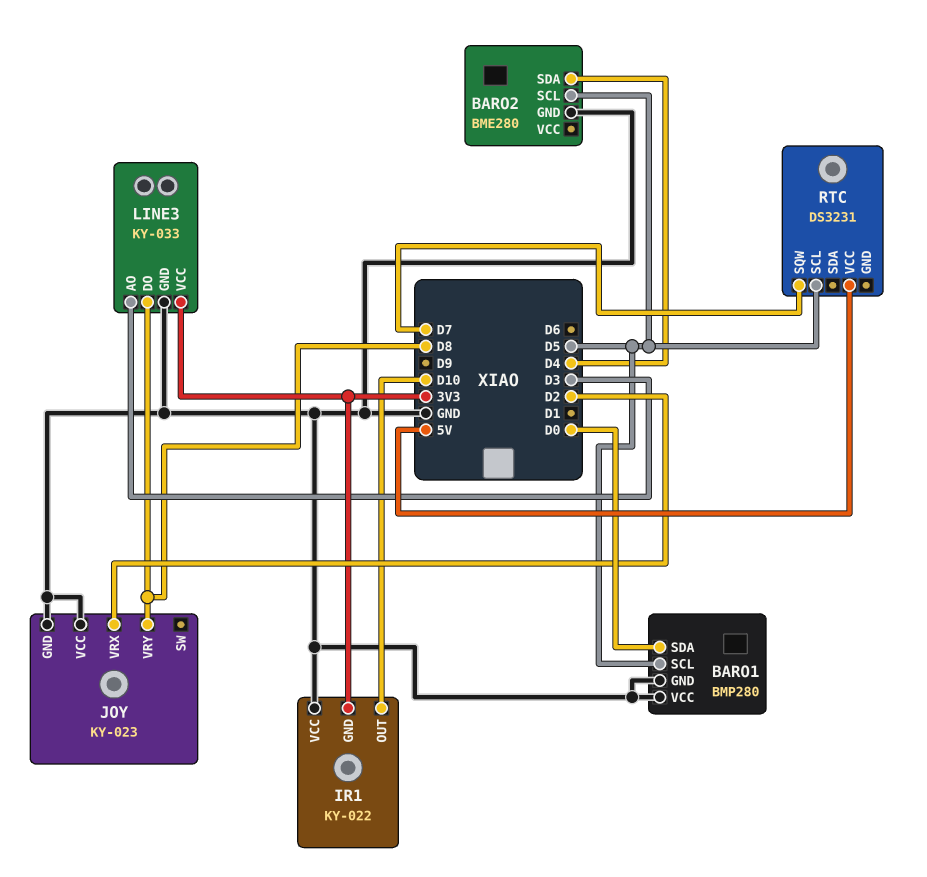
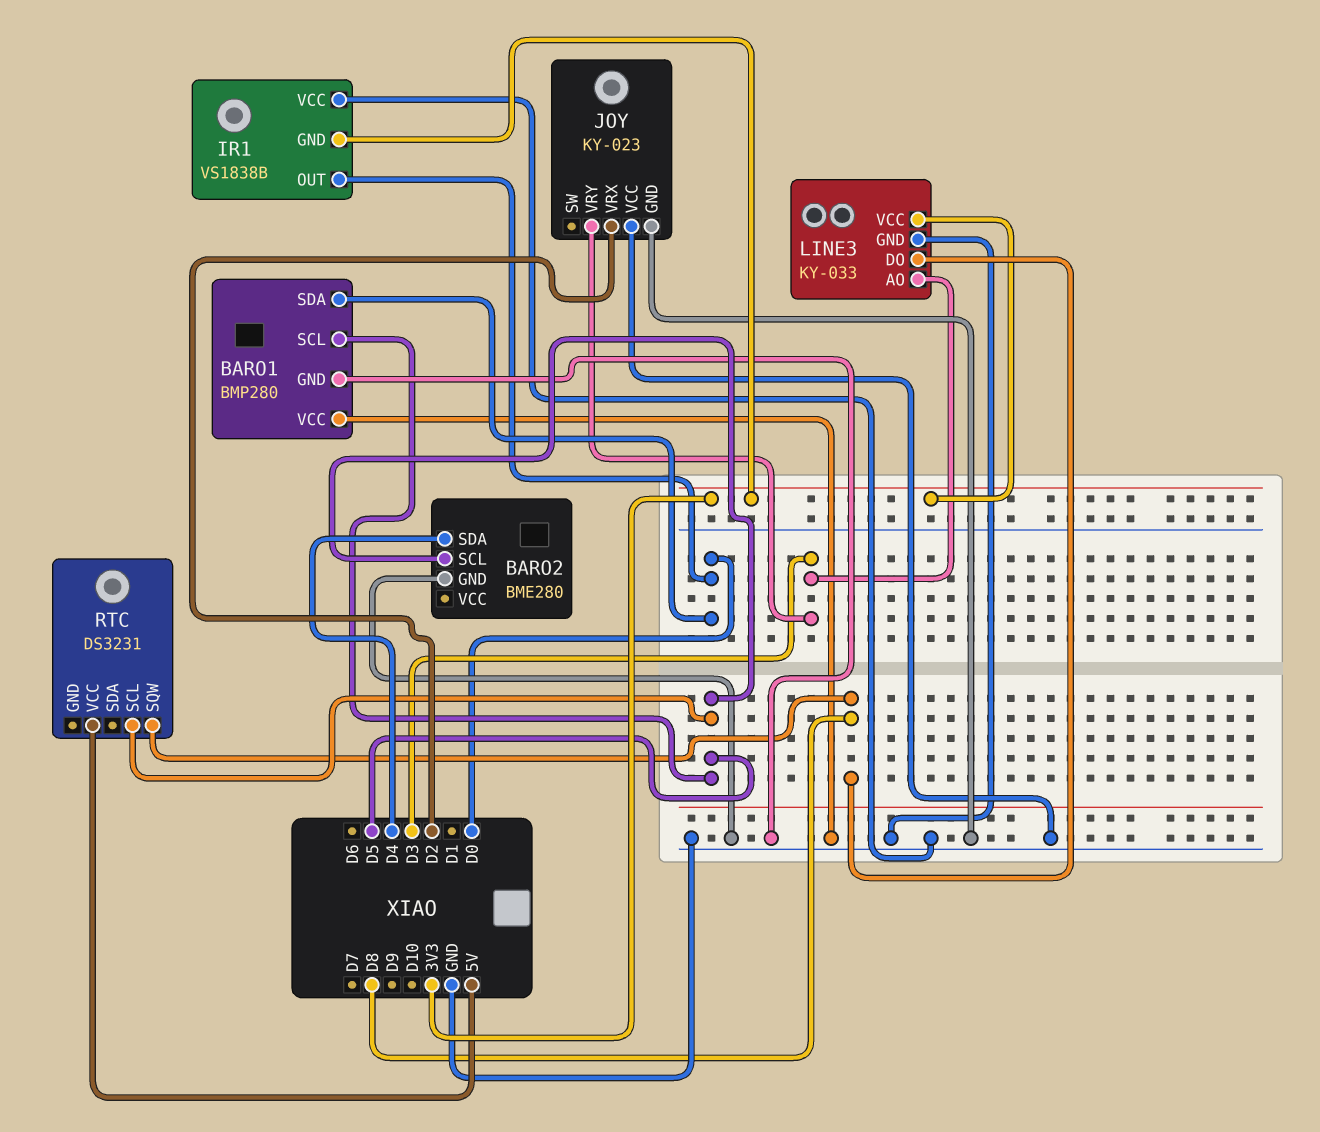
IR1: KY-022 -> VS1838B
IR1 pin OUT: D10 -> D0
JOY pin VRY: D8 -> D3
RTC pin SQW: D7 -> D8

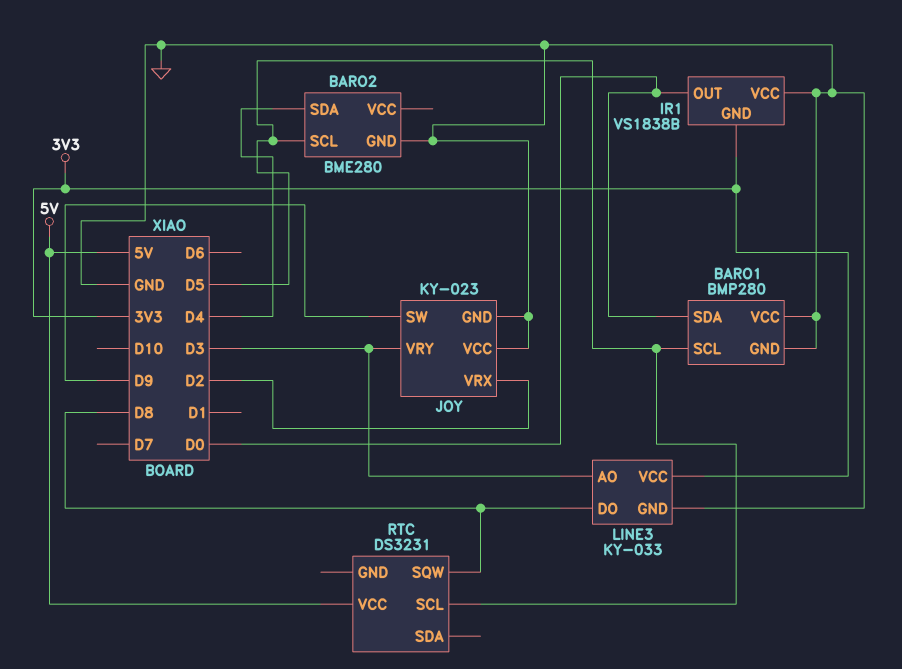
JOY pin SW: none -> D9

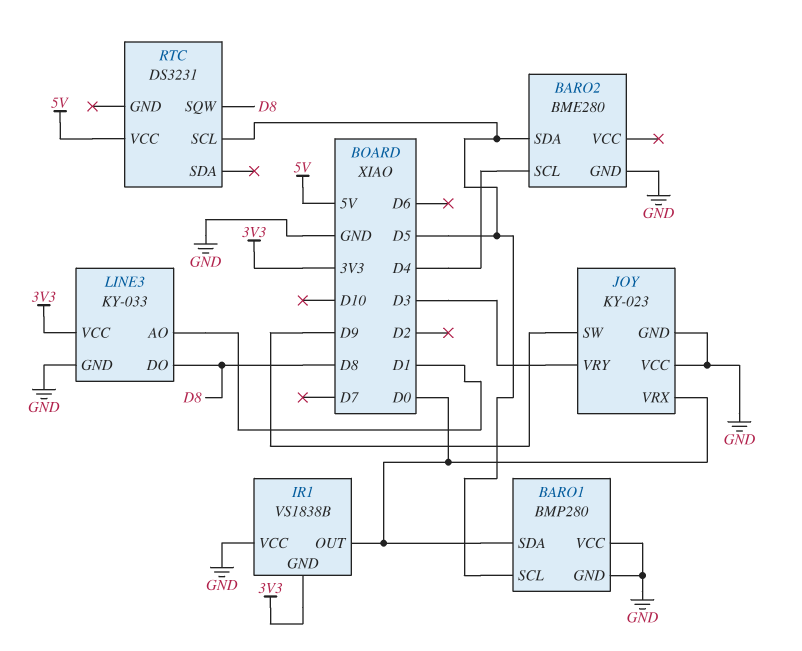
BARO2 pin SCL: D5 -> D4
BARO2 pin SDA: D4 -> D5
JOY pin VRX: D2 -> D0
LINE3 pin AO: D3 -> D1

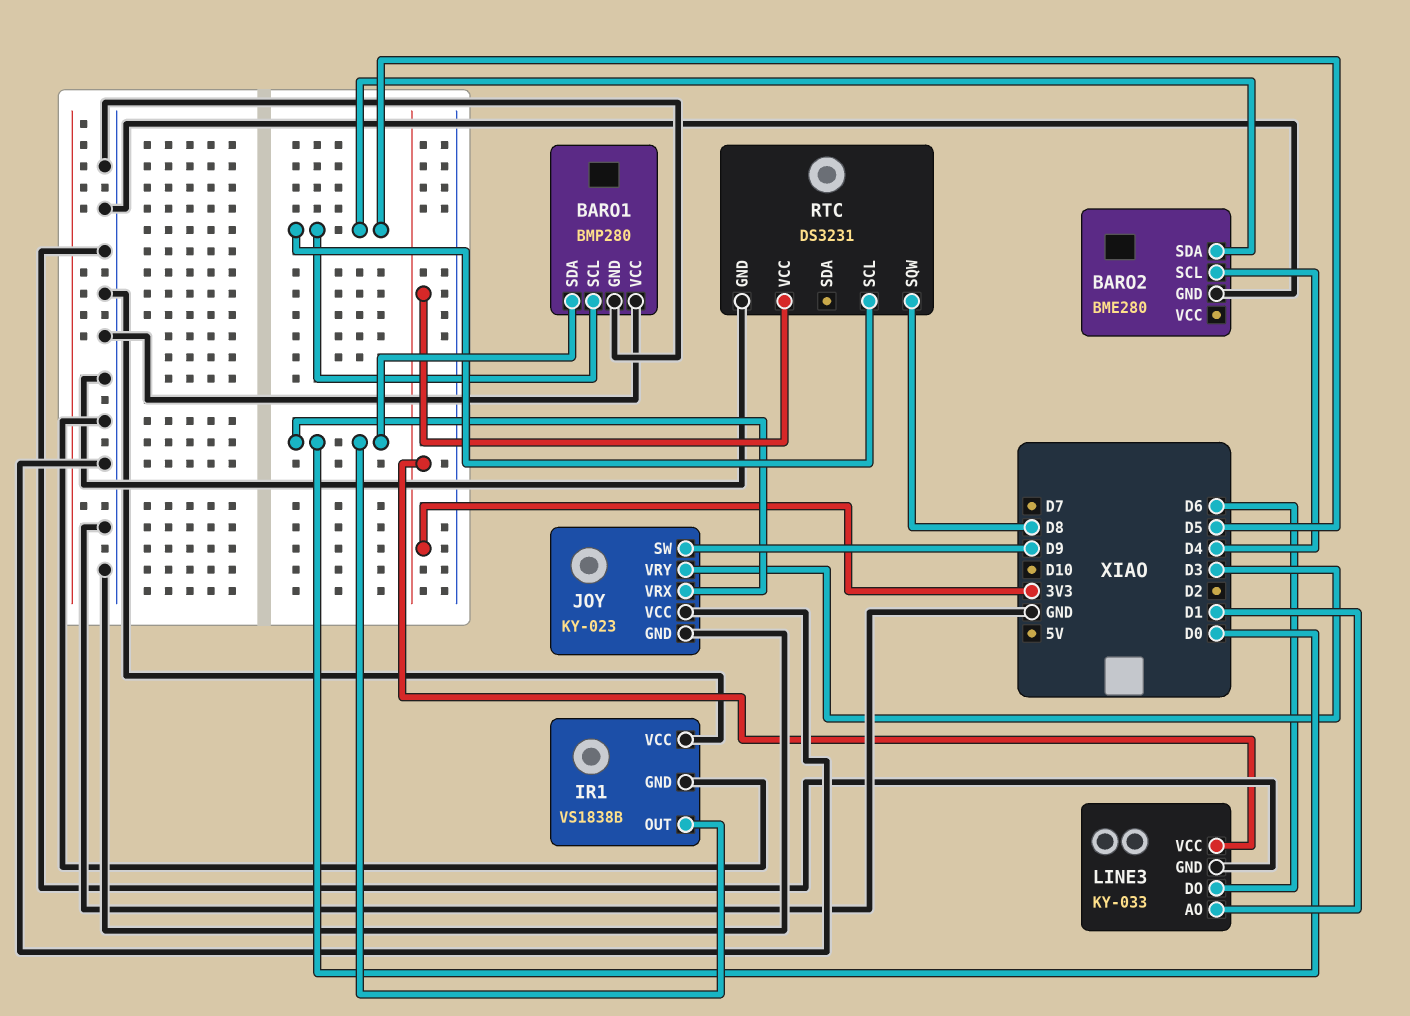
IR1 pin GND: 3V3 -> GND
LINE3 pin DO: D8 -> D6
RTC pin GND: none -> GND
RTC pin VCC: 5V -> 3V3

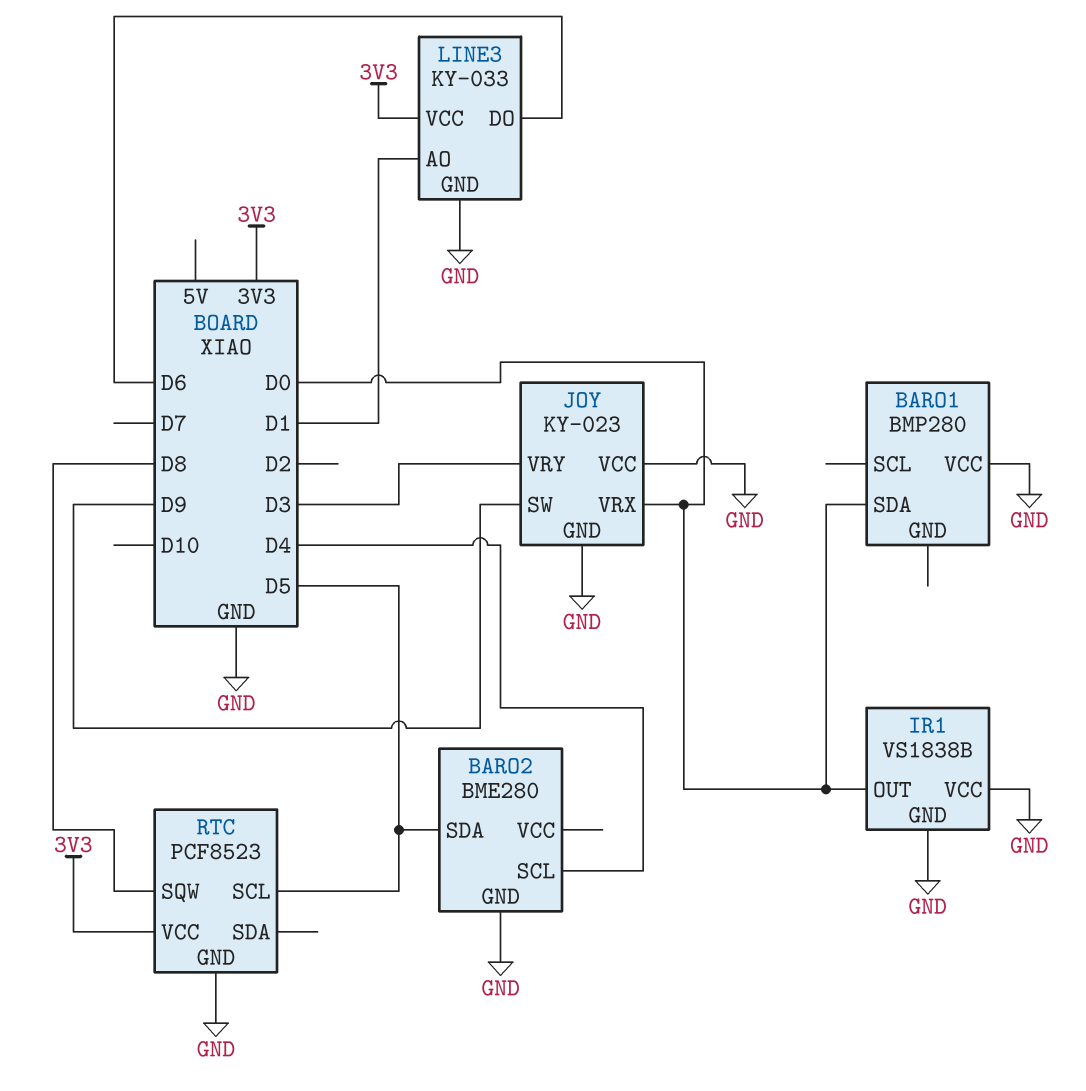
BARO1 pin GND: GND -> none
BARO1 pin SCL: D5 -> none
RTC: DS3231 -> PCF8523

